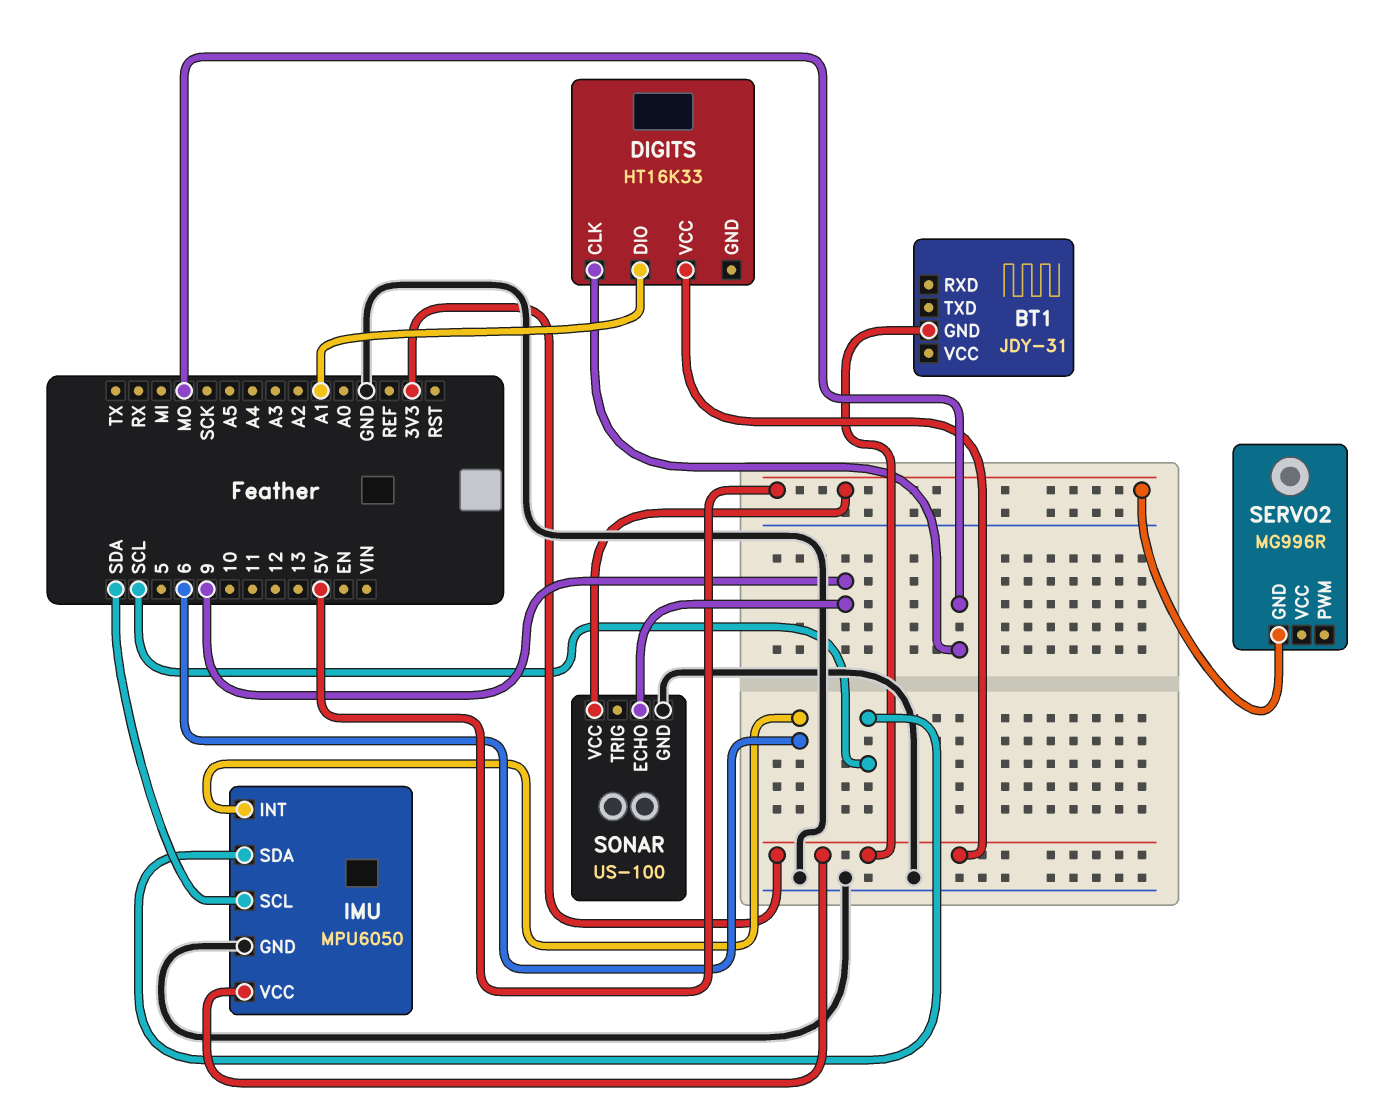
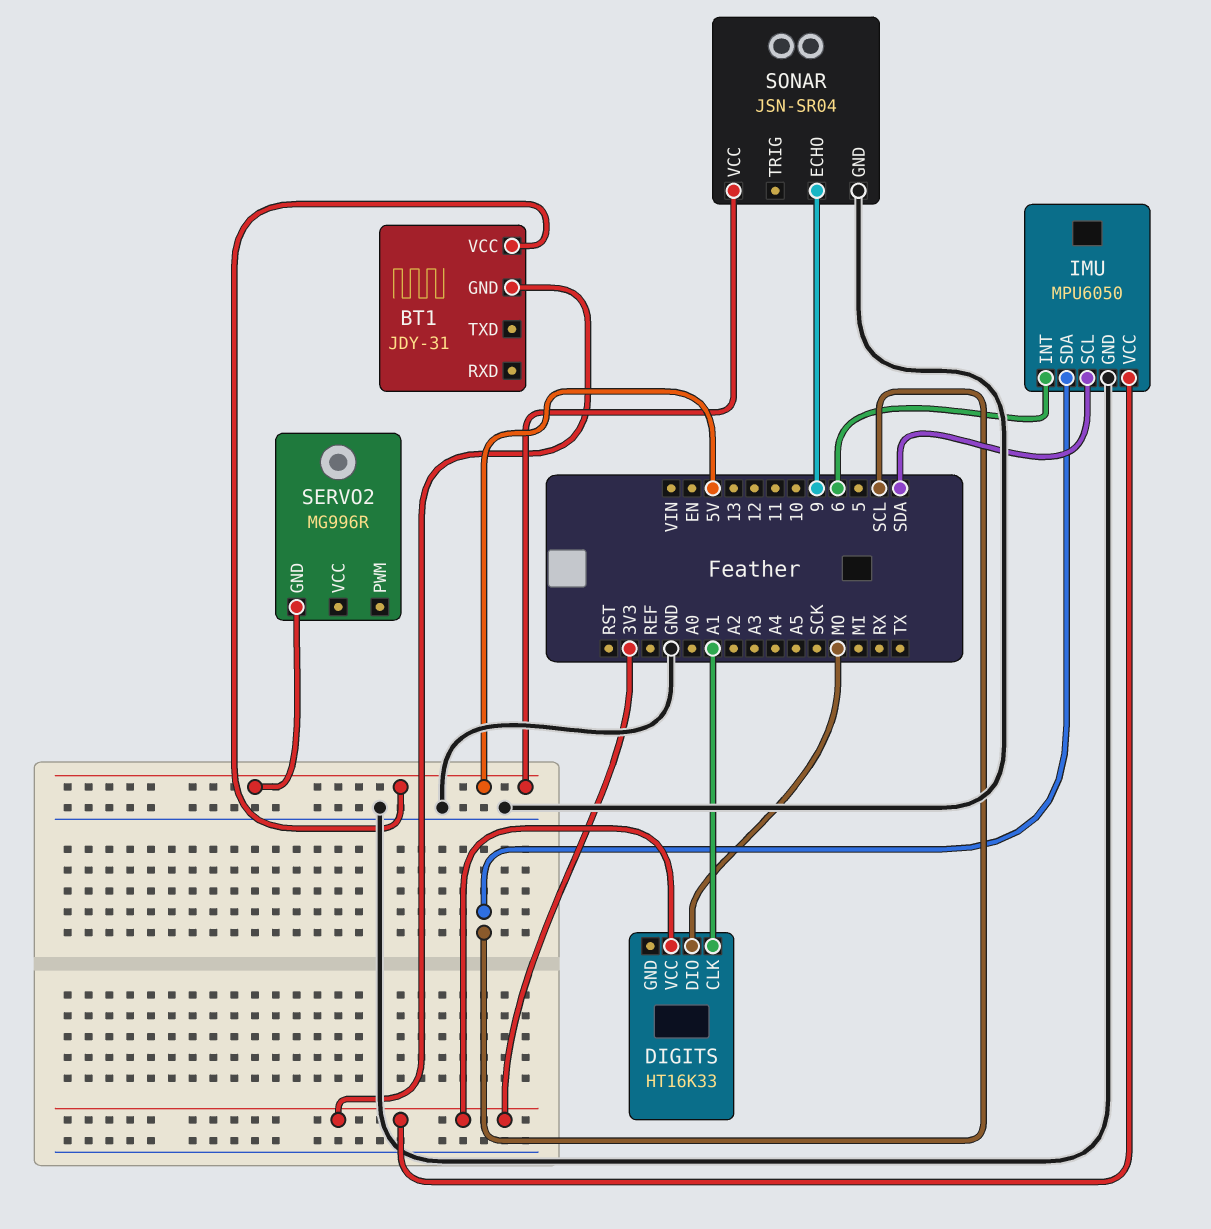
BT1 pin VCC: none -> 5V
DIGITS pin CLK: MO -> A1
DIGITS pin DIO: A1 -> MO
SONAR: US-100 -> JSN-SR04

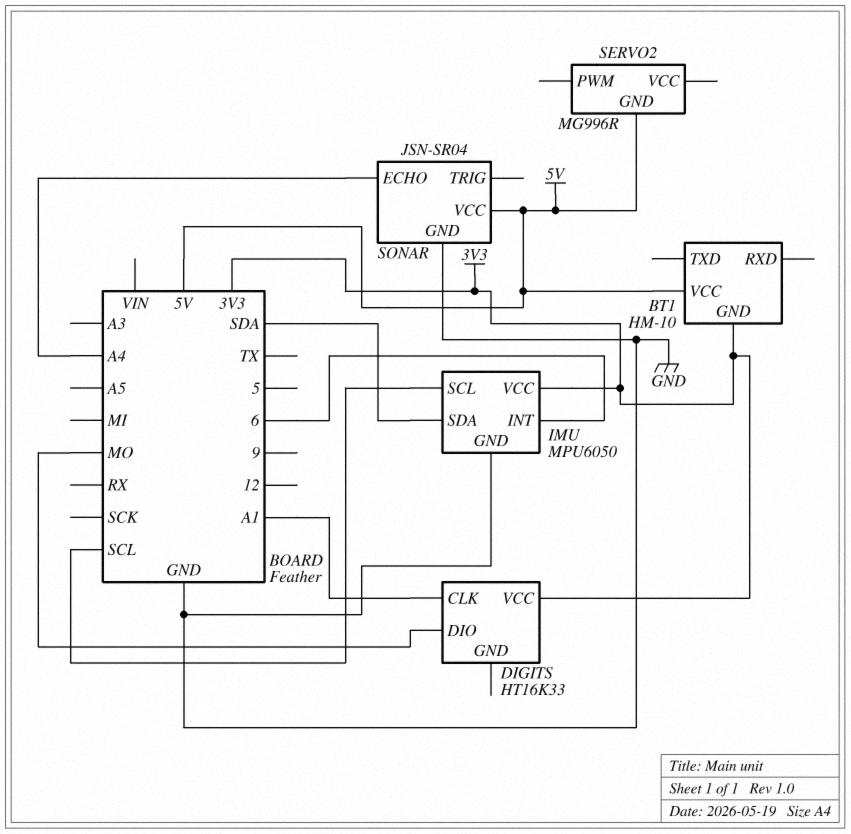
BT1: JDY-31 -> HM-10
IMU pin SCL: SDA -> SCL
IMU pin SDA: SCL -> SDA
SONAR pin ECHO: 9 -> A4

